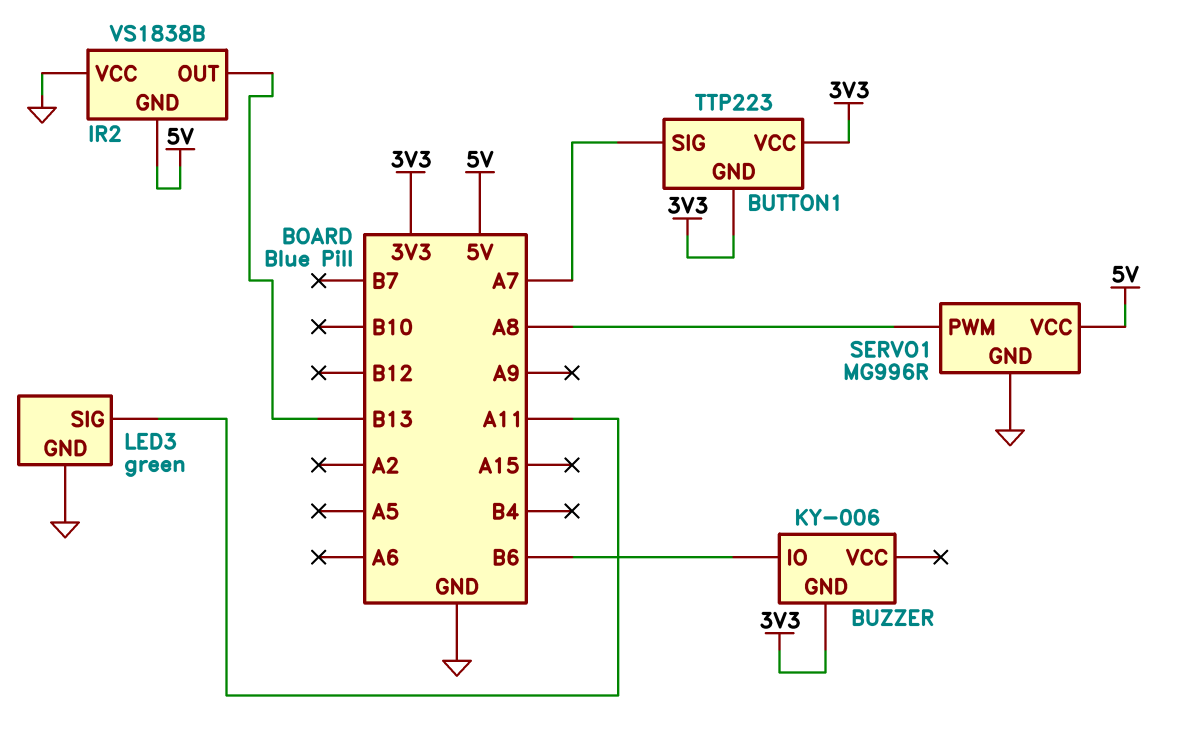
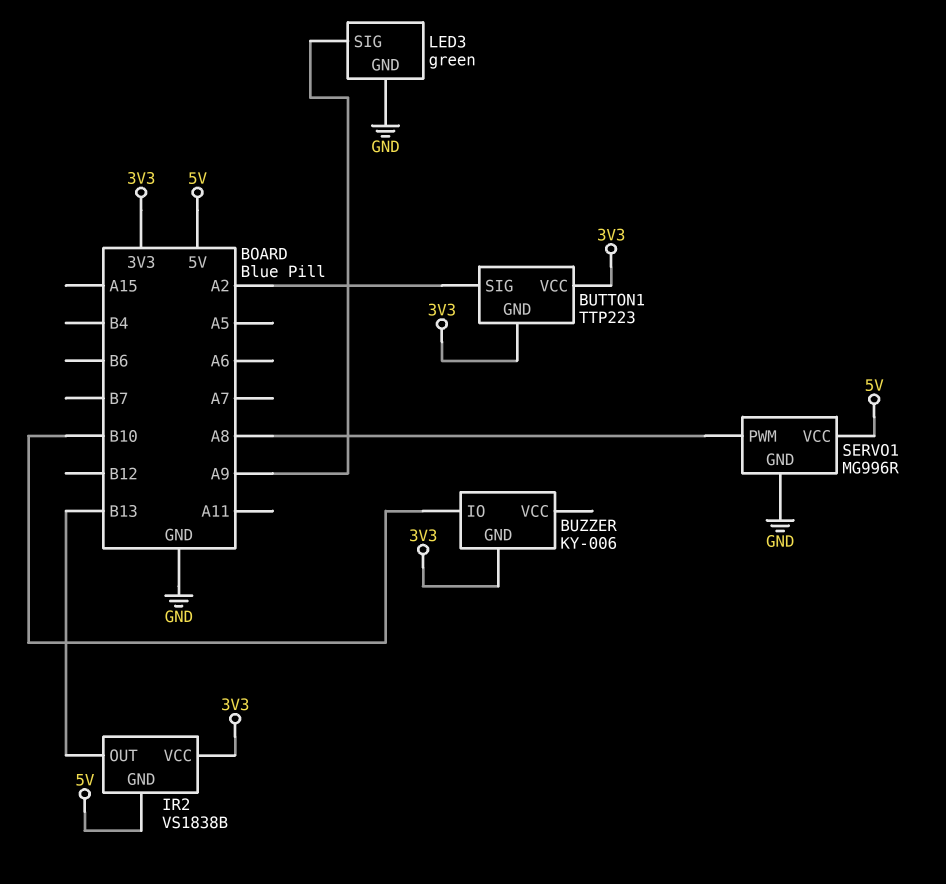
BUTTON1 pin SIG: A7 -> A2
BUZZER pin IO: B6 -> B10
IR2 pin VCC: GND -> 3V3
LED3 pin SIG: A11 -> A9

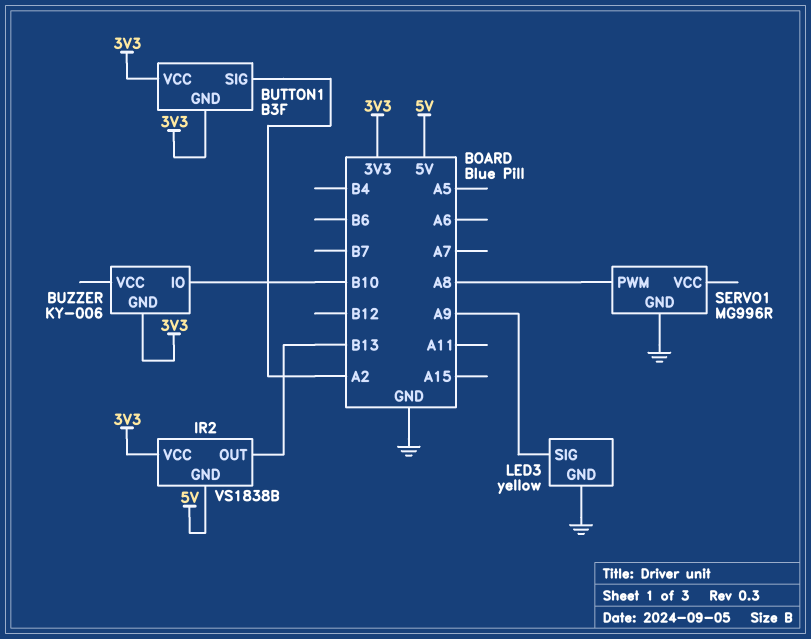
BUTTON1: TTP223 -> B3F
LED3: green -> yellow
SERVO1 pin VCC: 5V -> none

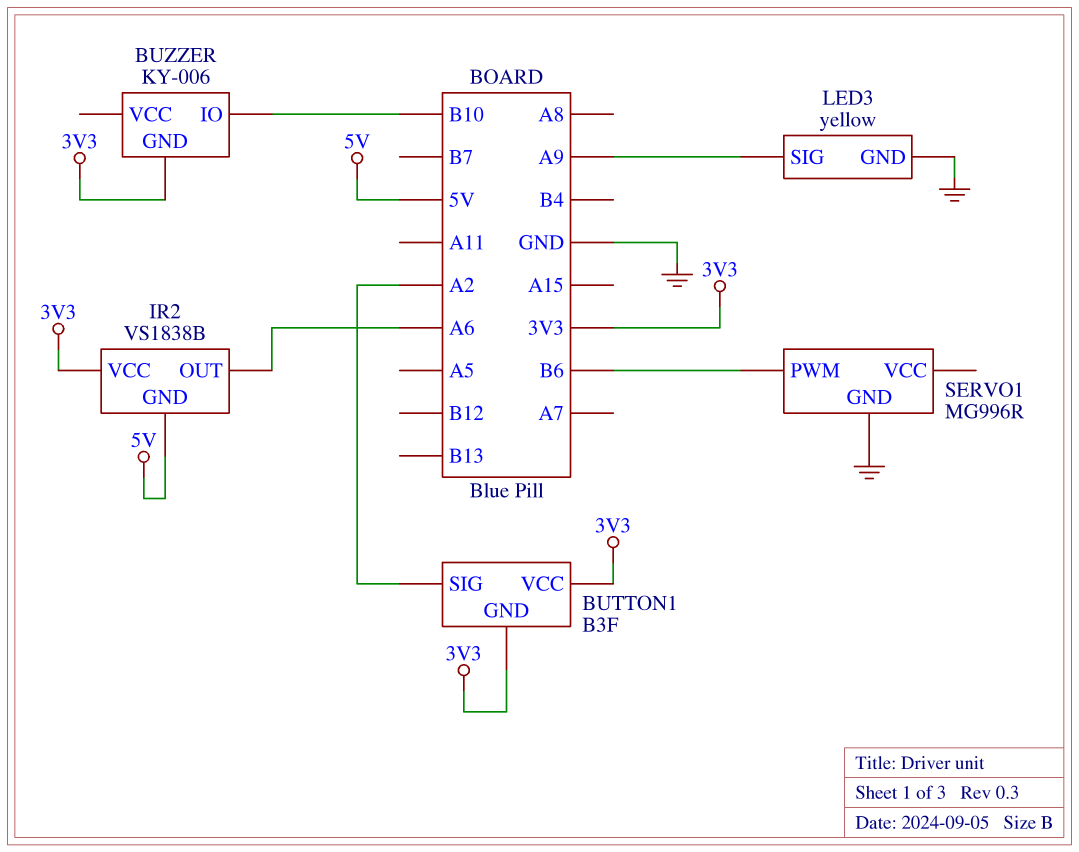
IR2 pin OUT: B13 -> A6
SERVO1 pin PWM: A8 -> B6

